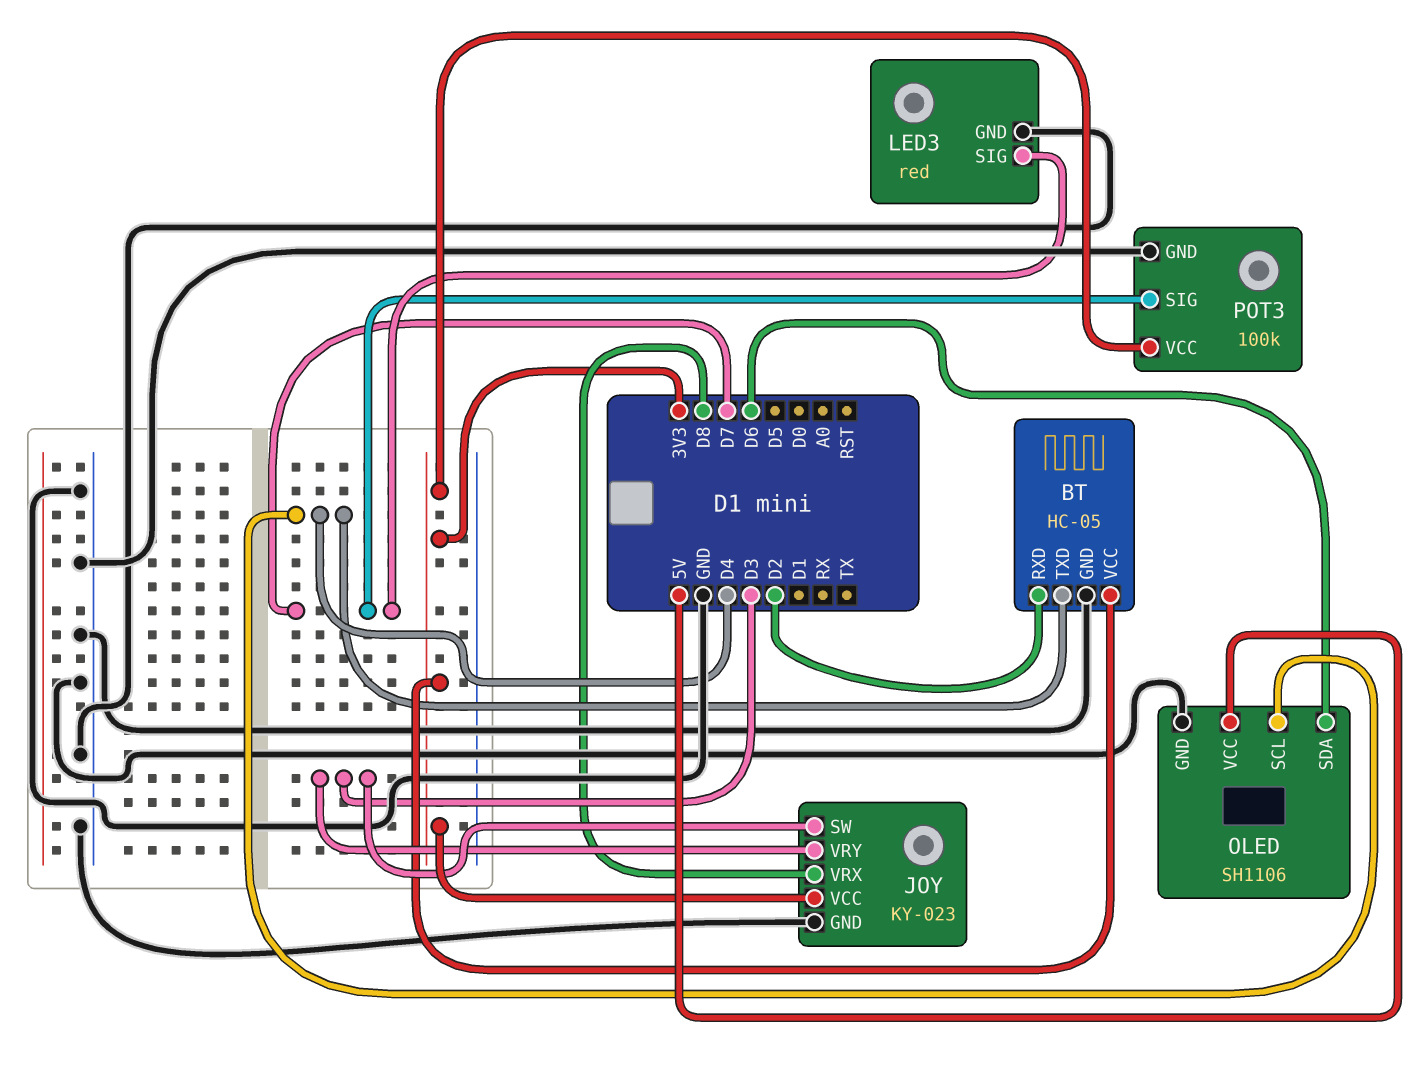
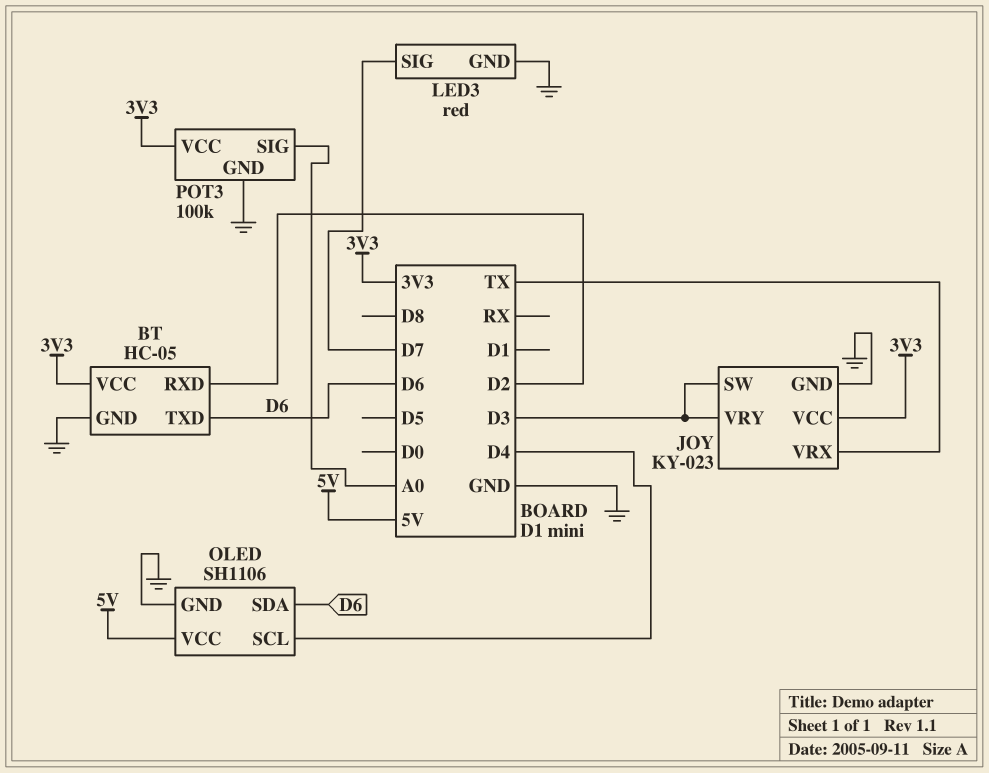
BT pin TXD: D4 -> D6
JOY pin VRX: D8 -> TX
POT3 pin SIG: D7 -> A0

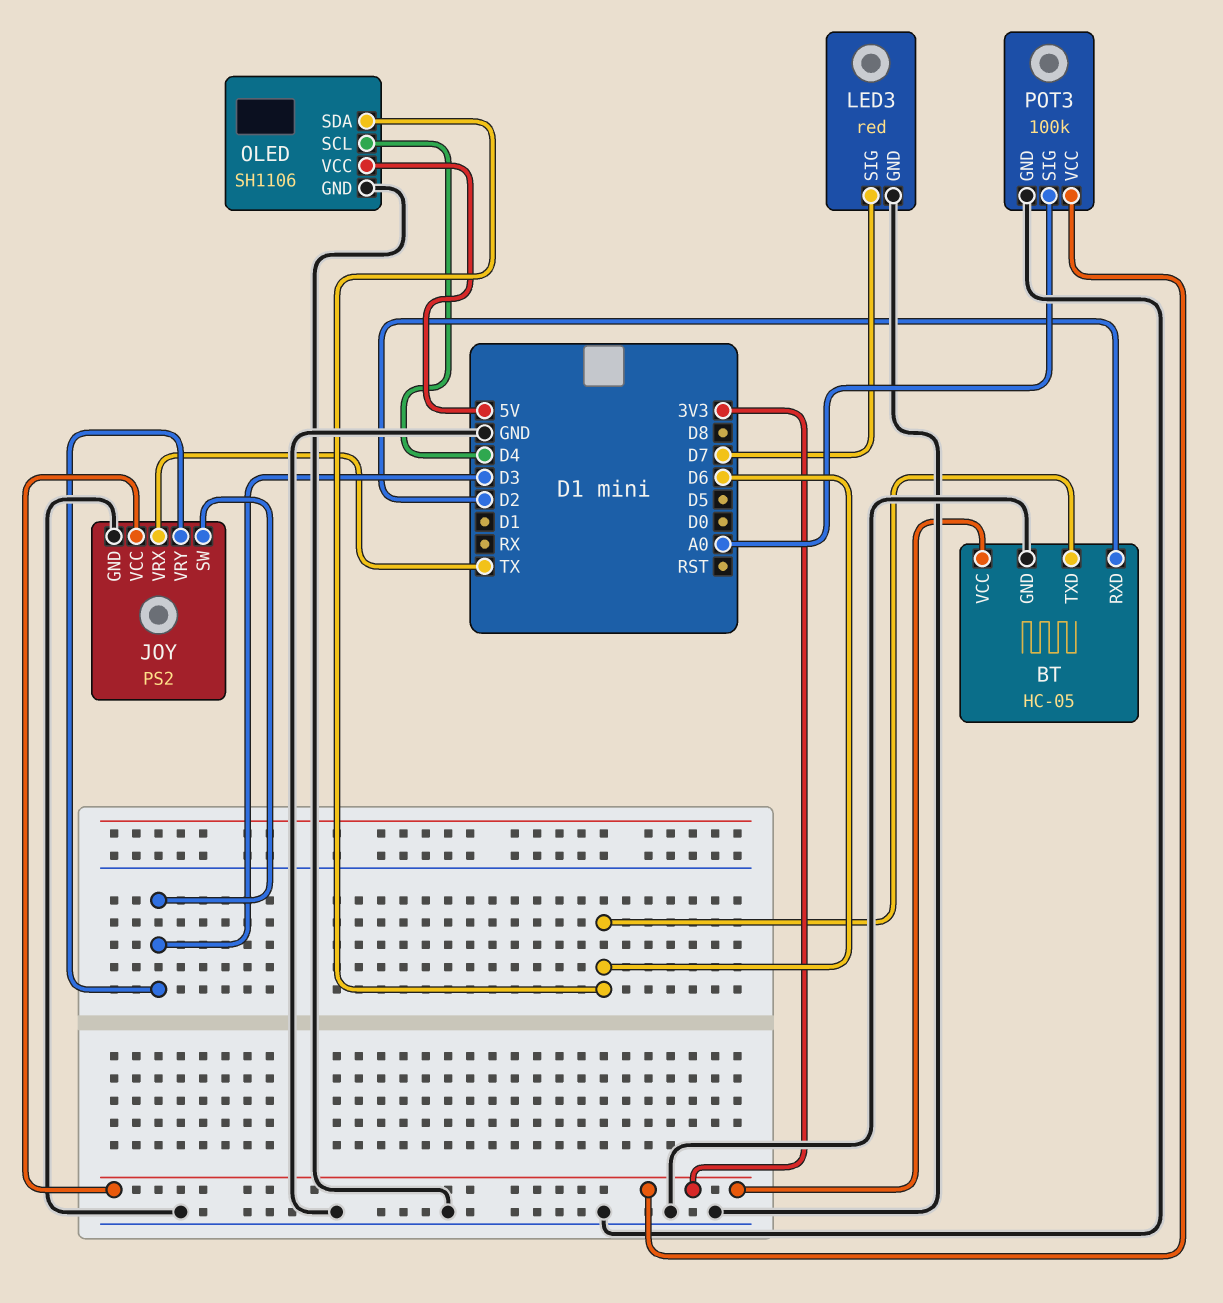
JOY: KY-023 -> PS2

